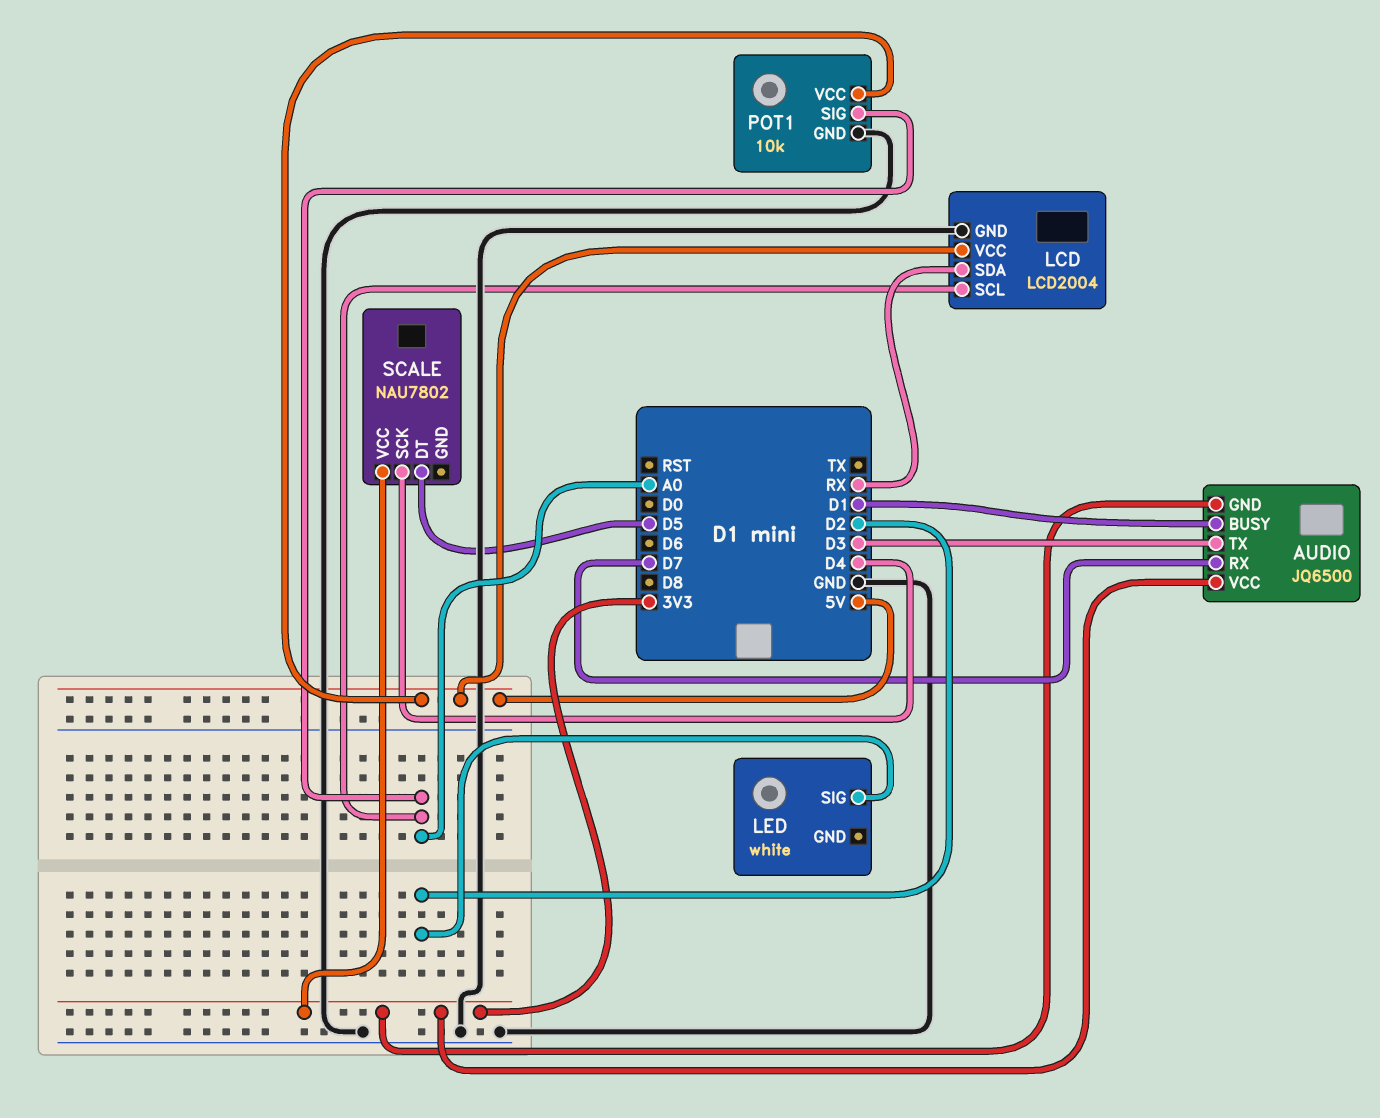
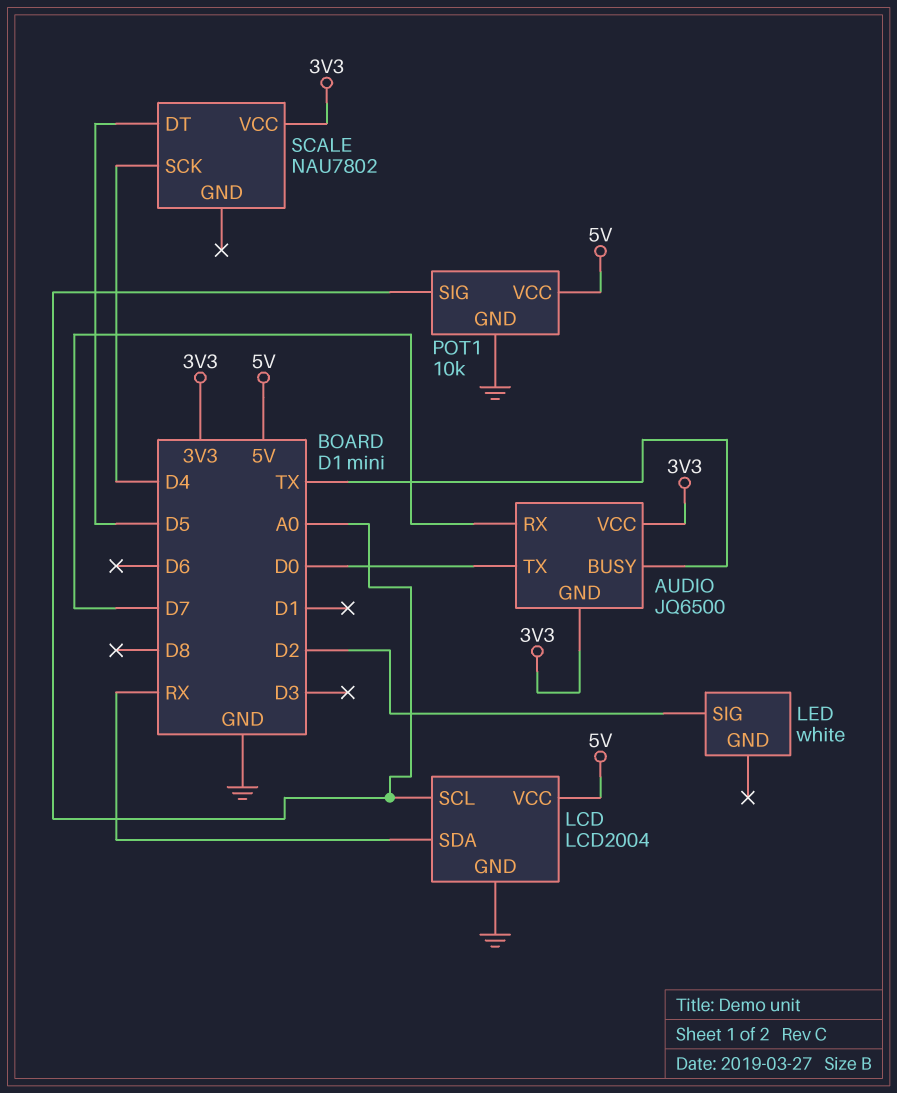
AUDIO pin BUSY: D1 -> TX
AUDIO pin TX: D3 -> D0

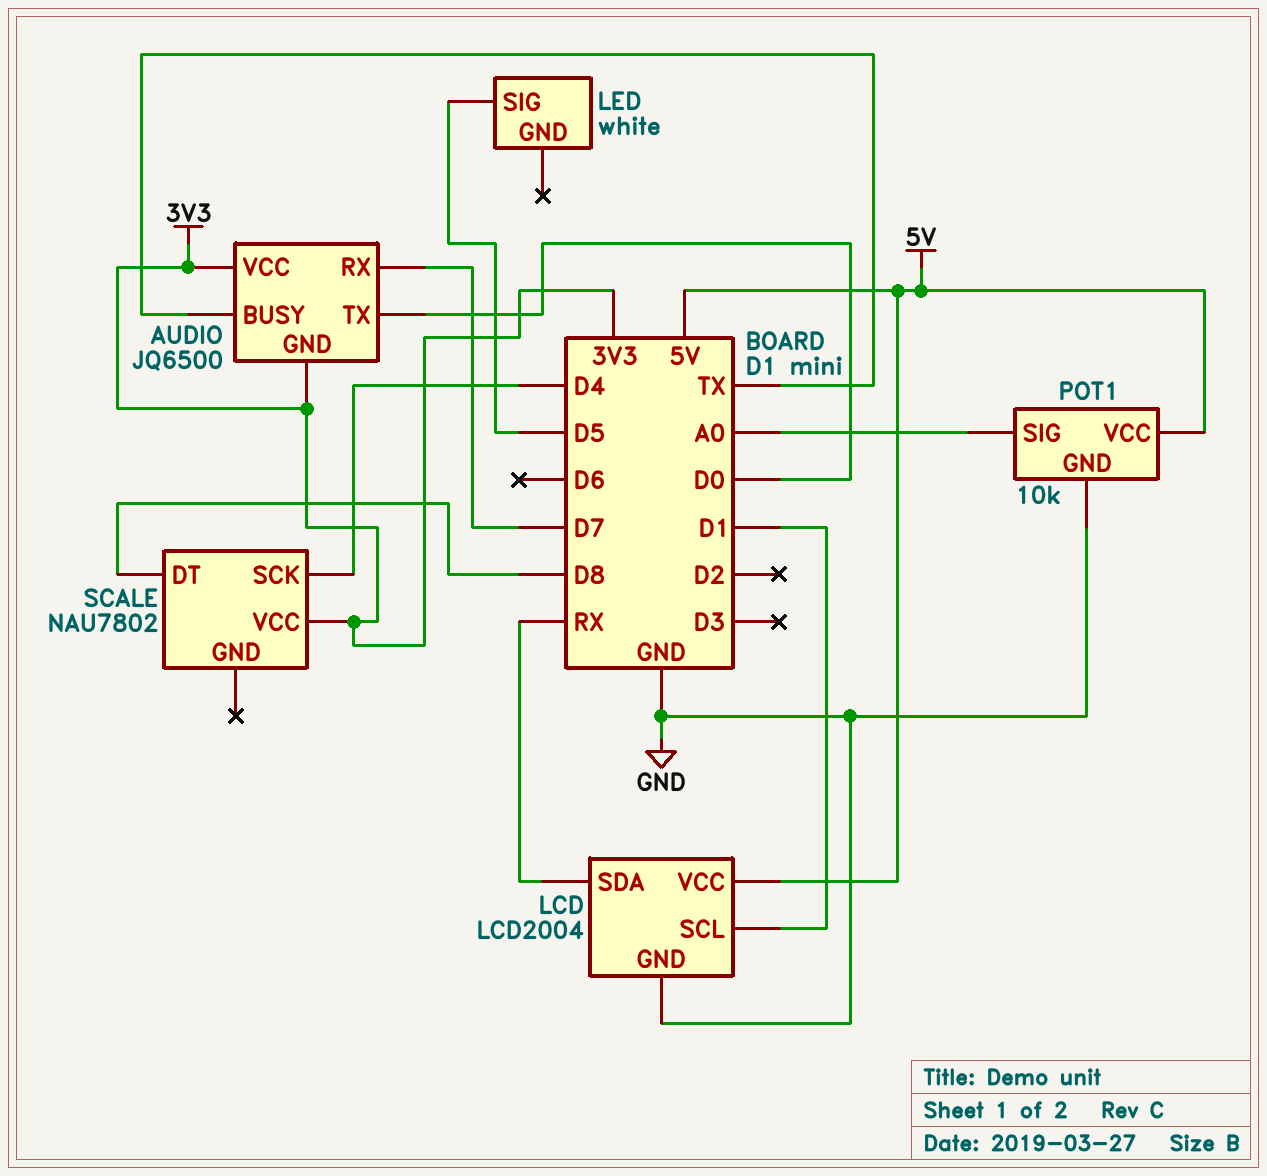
LCD pin SCL: A0 -> D1
LED pin SIG: D2 -> D5
SCALE pin DT: D5 -> D8

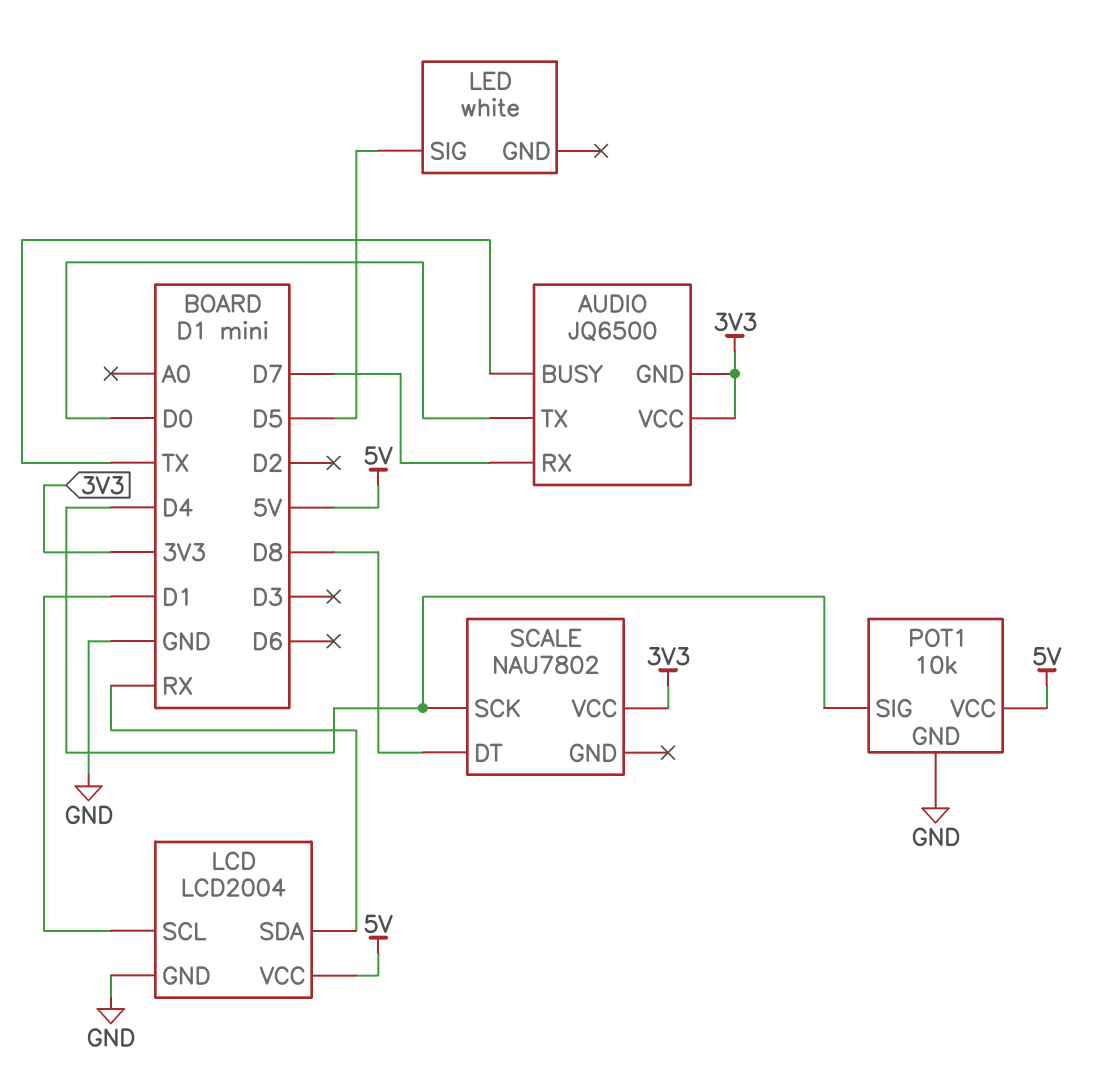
POT1 pin SIG: A0 -> D4

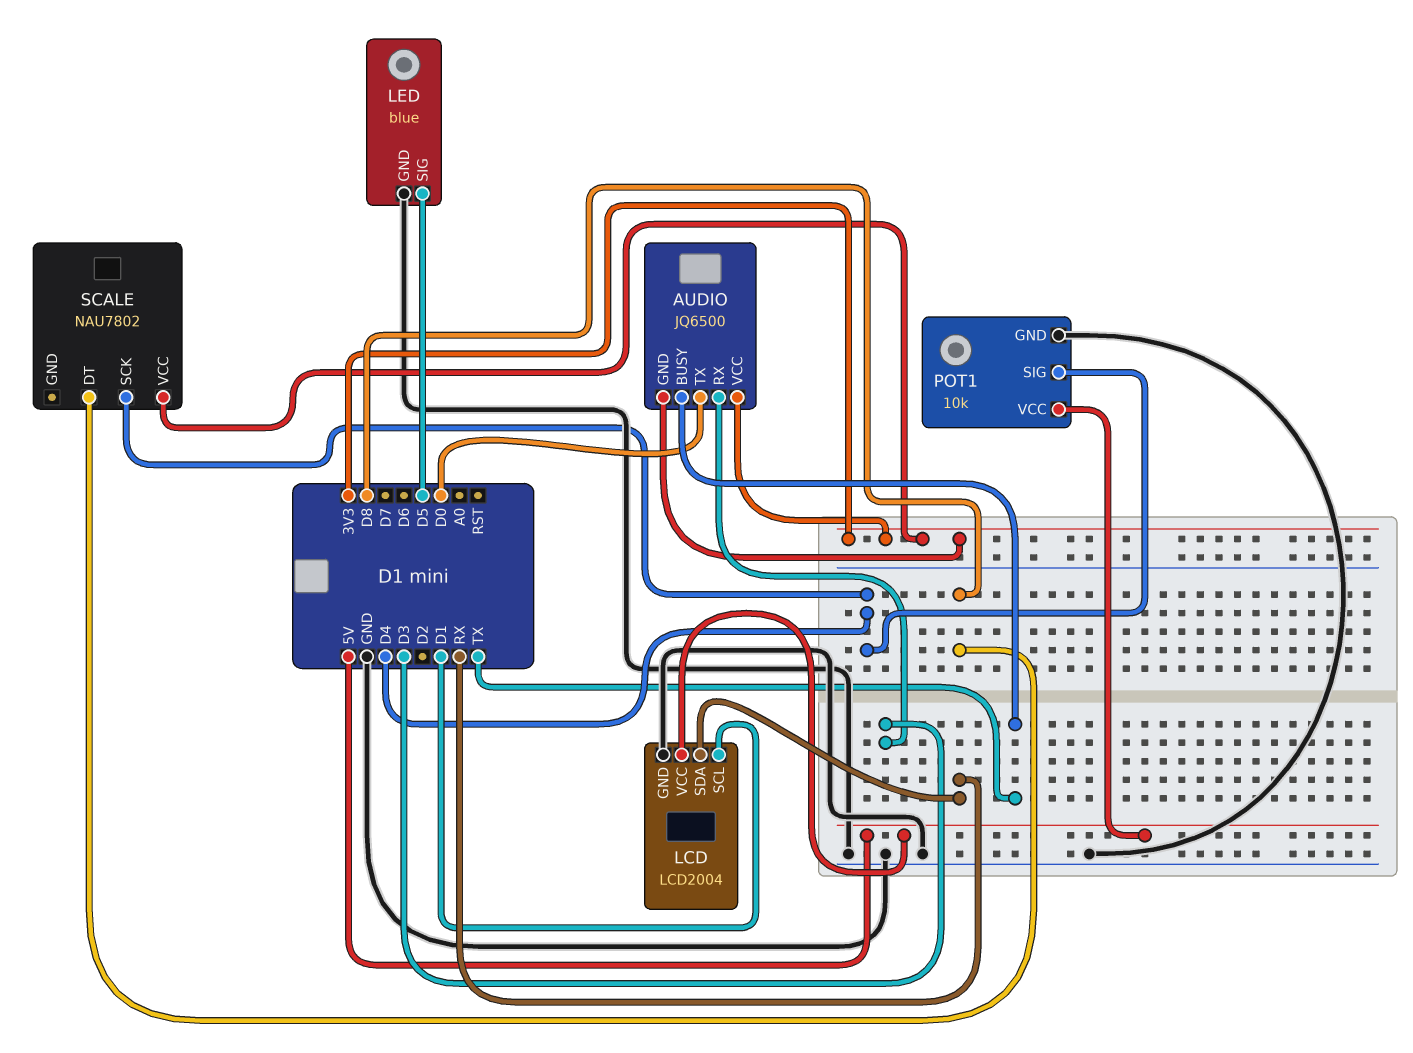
AUDIO pin RX: D7 -> D3
LED: white -> blue
LED pin GND: none -> GND

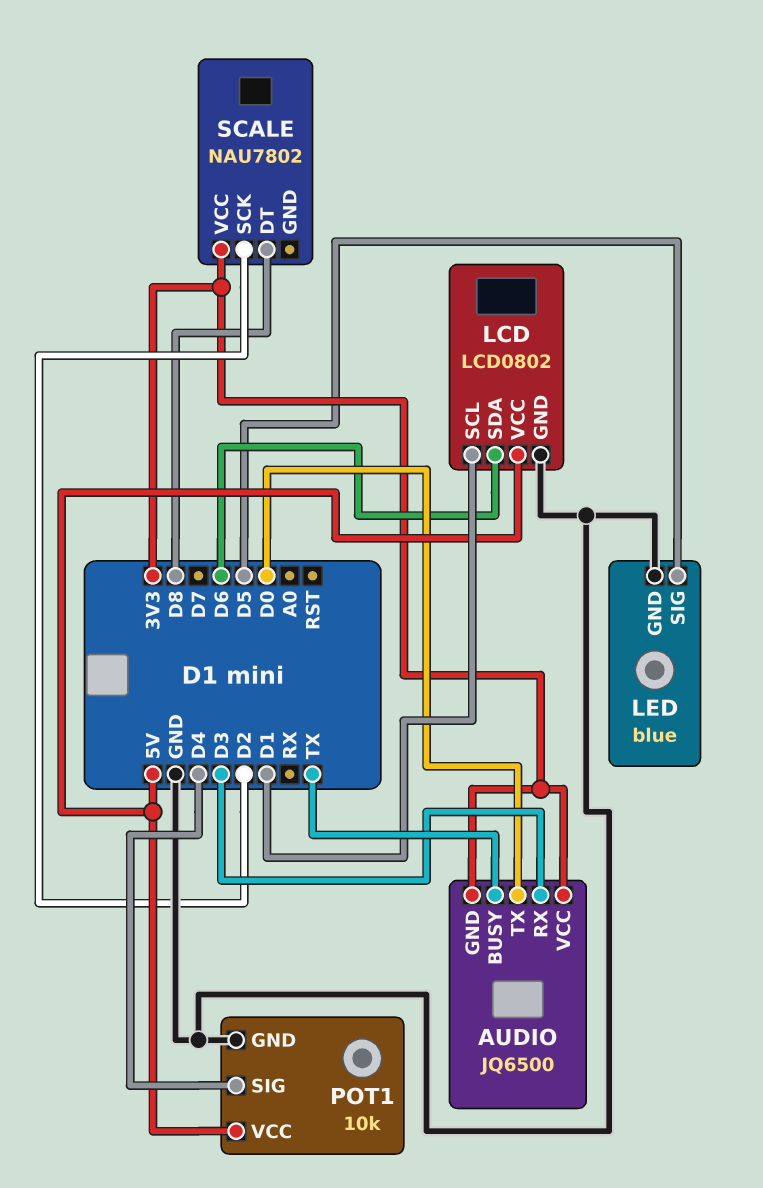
LCD: LCD2004 -> LCD0802
LCD pin SDA: RX -> D6
SCALE pin SCK: D4 -> D2

